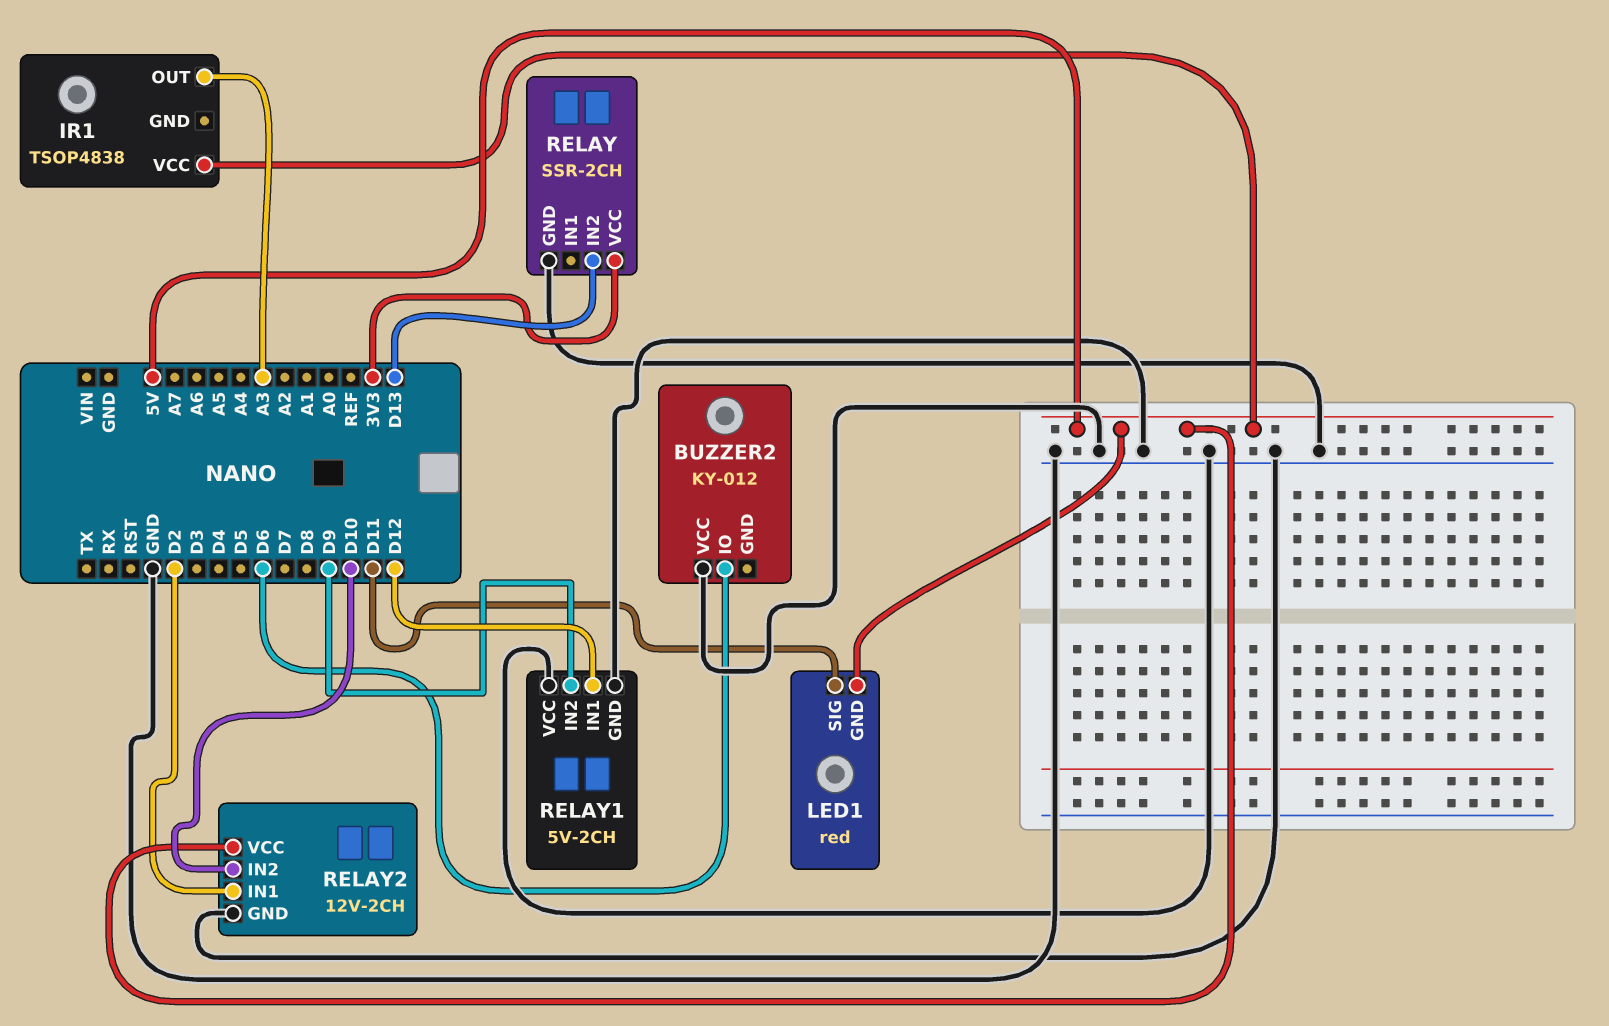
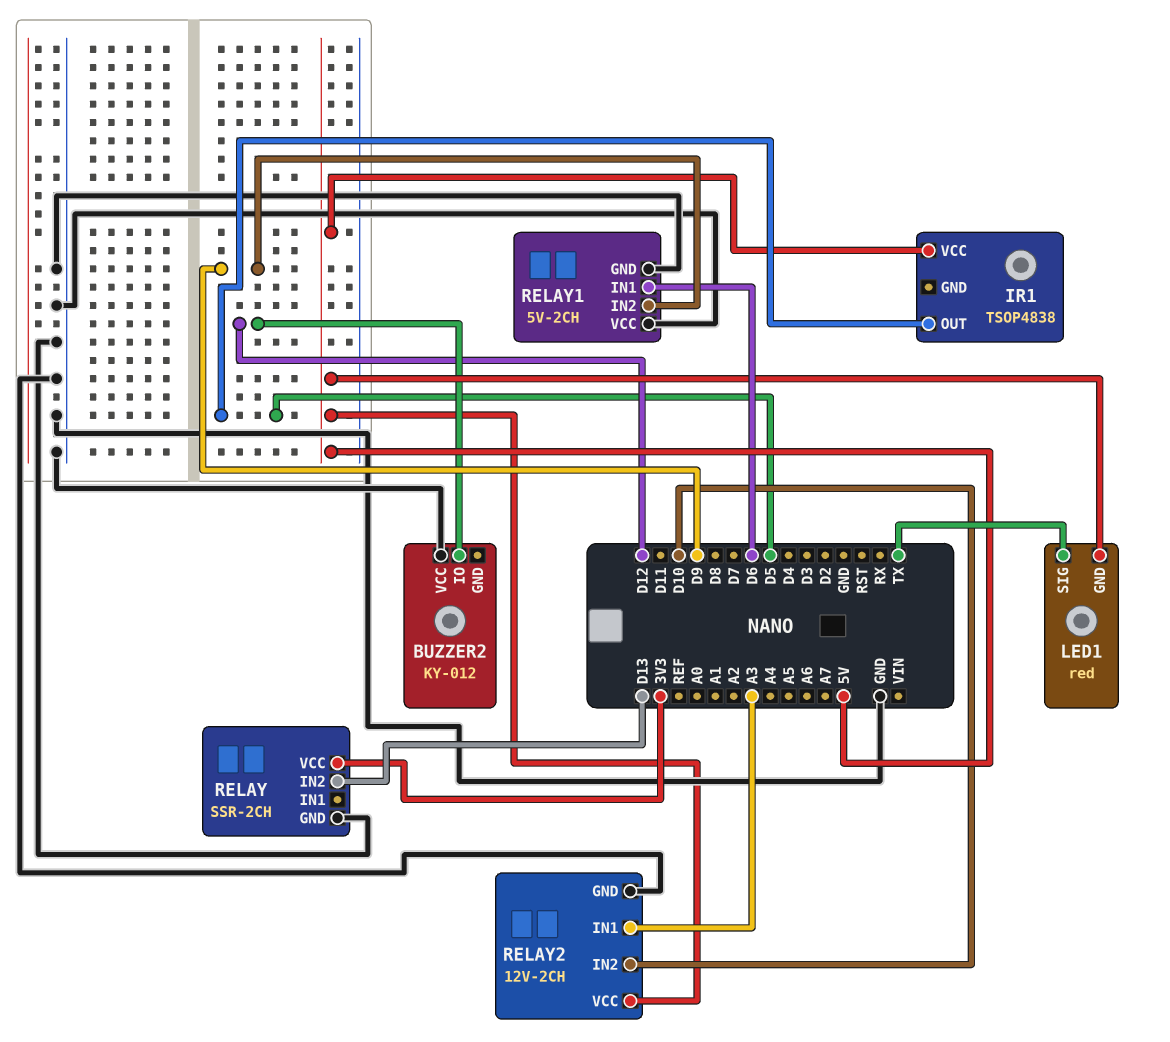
BUZZER2 pin IO: D6 -> D12
IR1 pin OUT: A3 -> D5
LED1 pin SIG: D11 -> TX
RELAY1 pin IN1: D12 -> D6
RELAY2 pin IN1: D2 -> A3

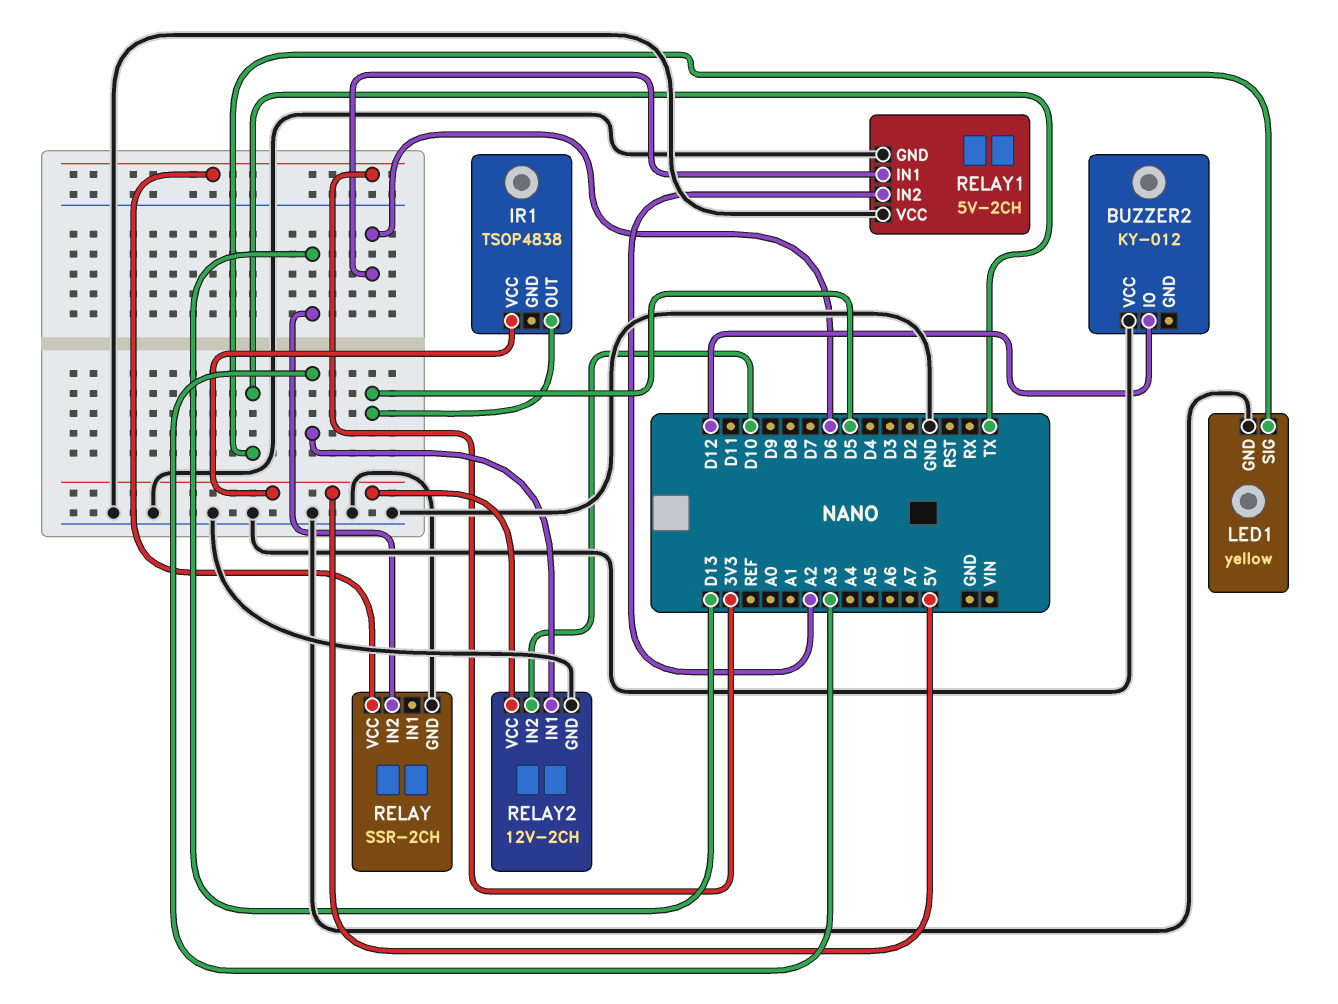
LED1: red -> yellow
LED1 pin GND: 5V -> GND
RELAY1 pin IN2: D9 -> A2

